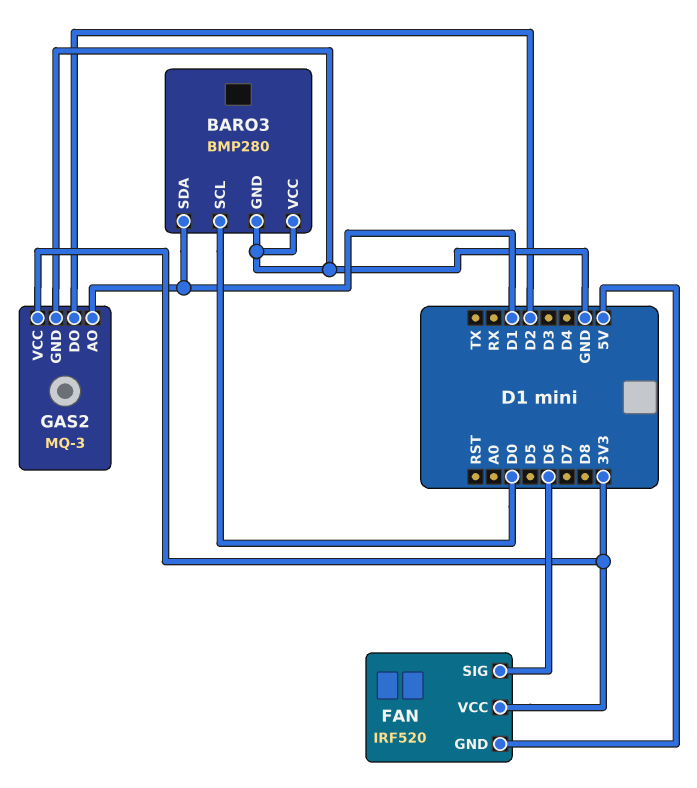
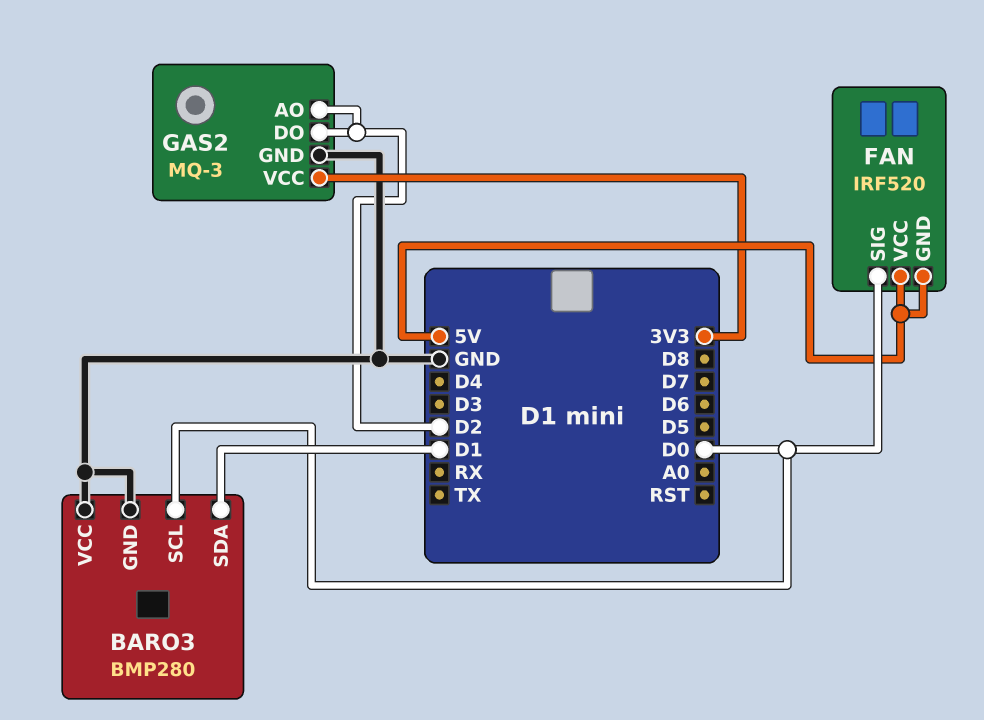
FAN pin SIG: D6 -> D0
FAN pin VCC: 3V3 -> 5V
GAS2 pin AO: D1 -> D2

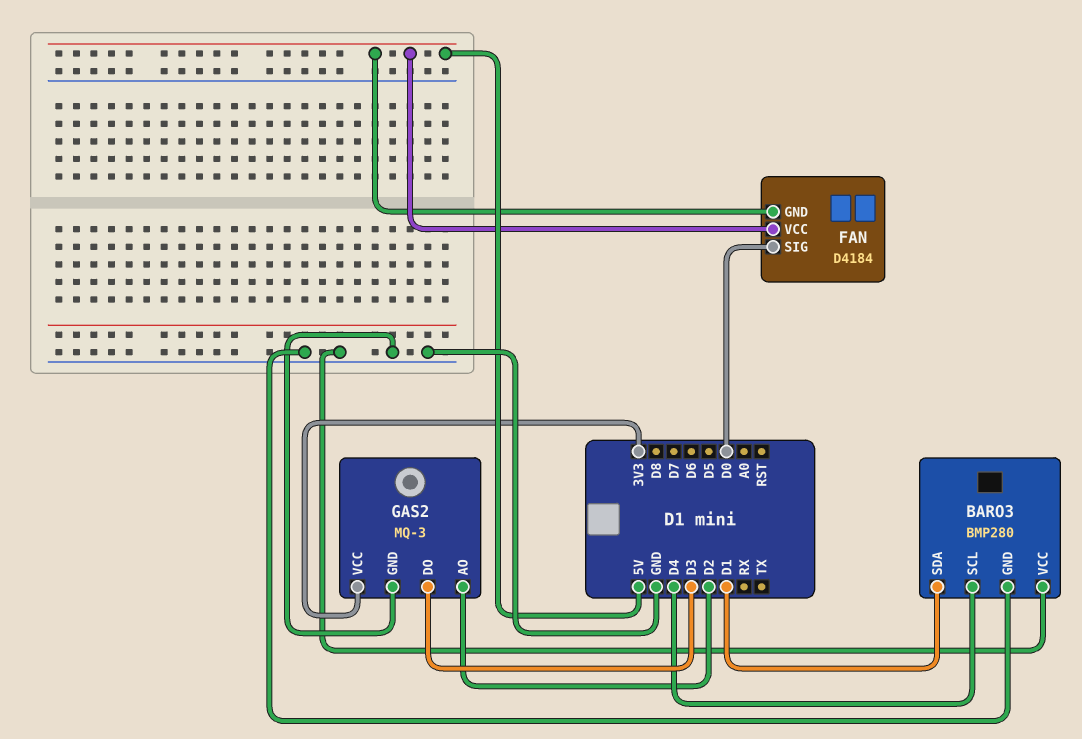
BARO3 pin SCL: D0 -> D4
FAN: IRF520 -> D4184
GAS2 pin DO: D2 -> D3

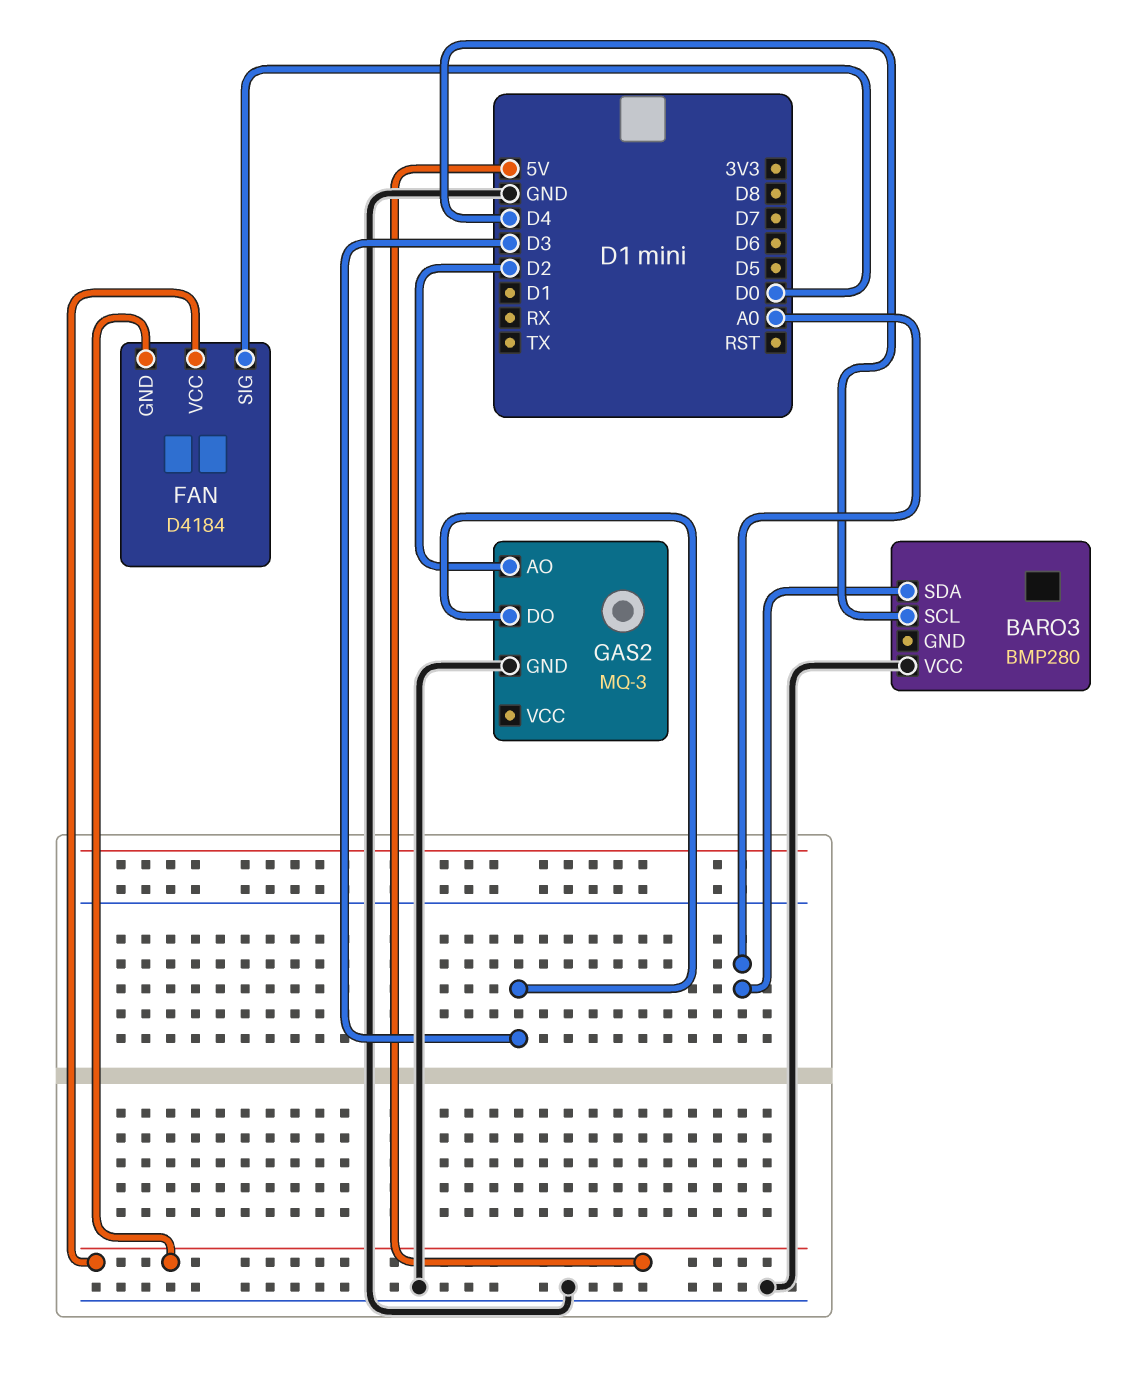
BARO3 pin GND: GND -> none
BARO3 pin SDA: D1 -> A0
GAS2 pin VCC: 3V3 -> none

